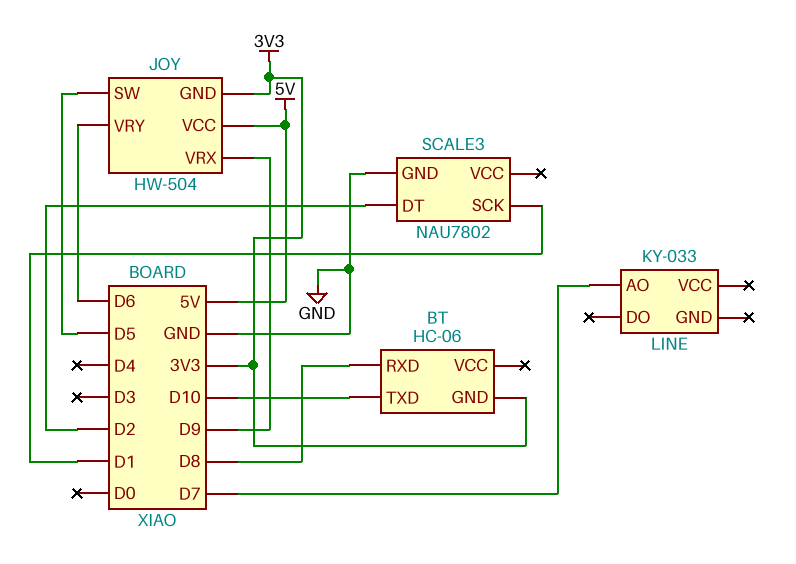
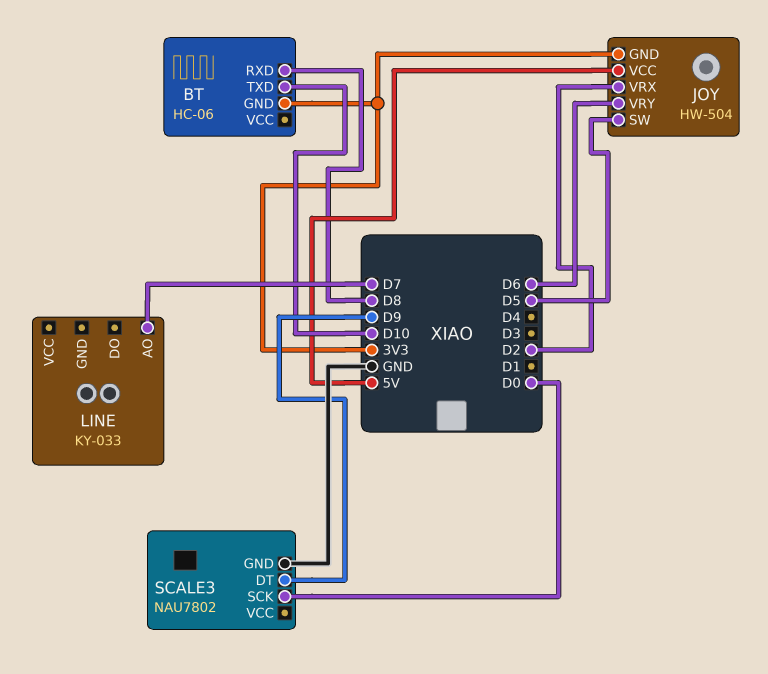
JOY pin VRX: D9 -> D2
SCALE3 pin DT: D2 -> D9
SCALE3 pin SCK: D1 -> D0

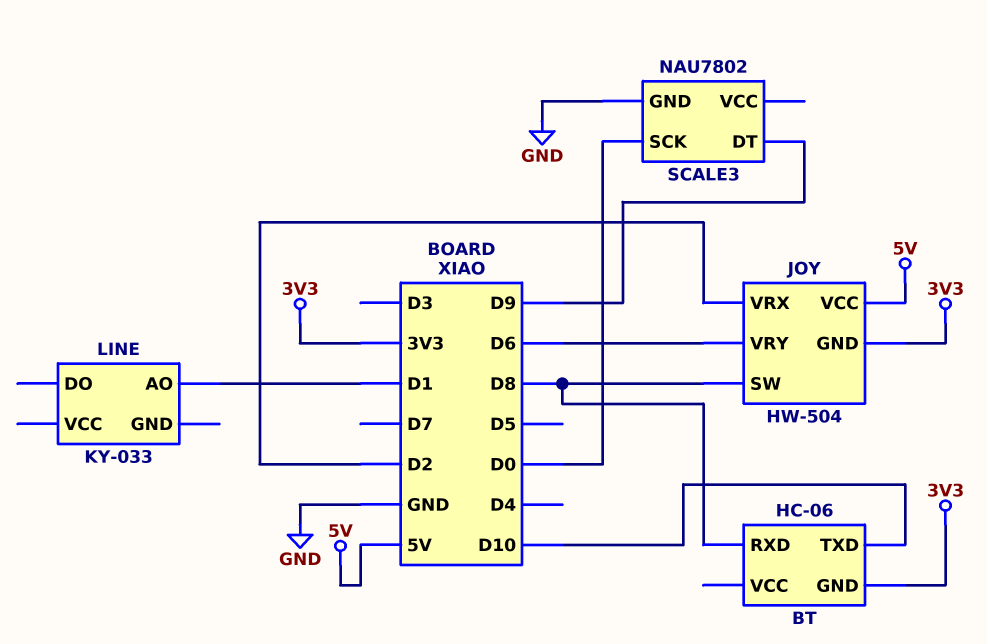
JOY pin SW: D5 -> D8
LINE pin AO: D7 -> D1

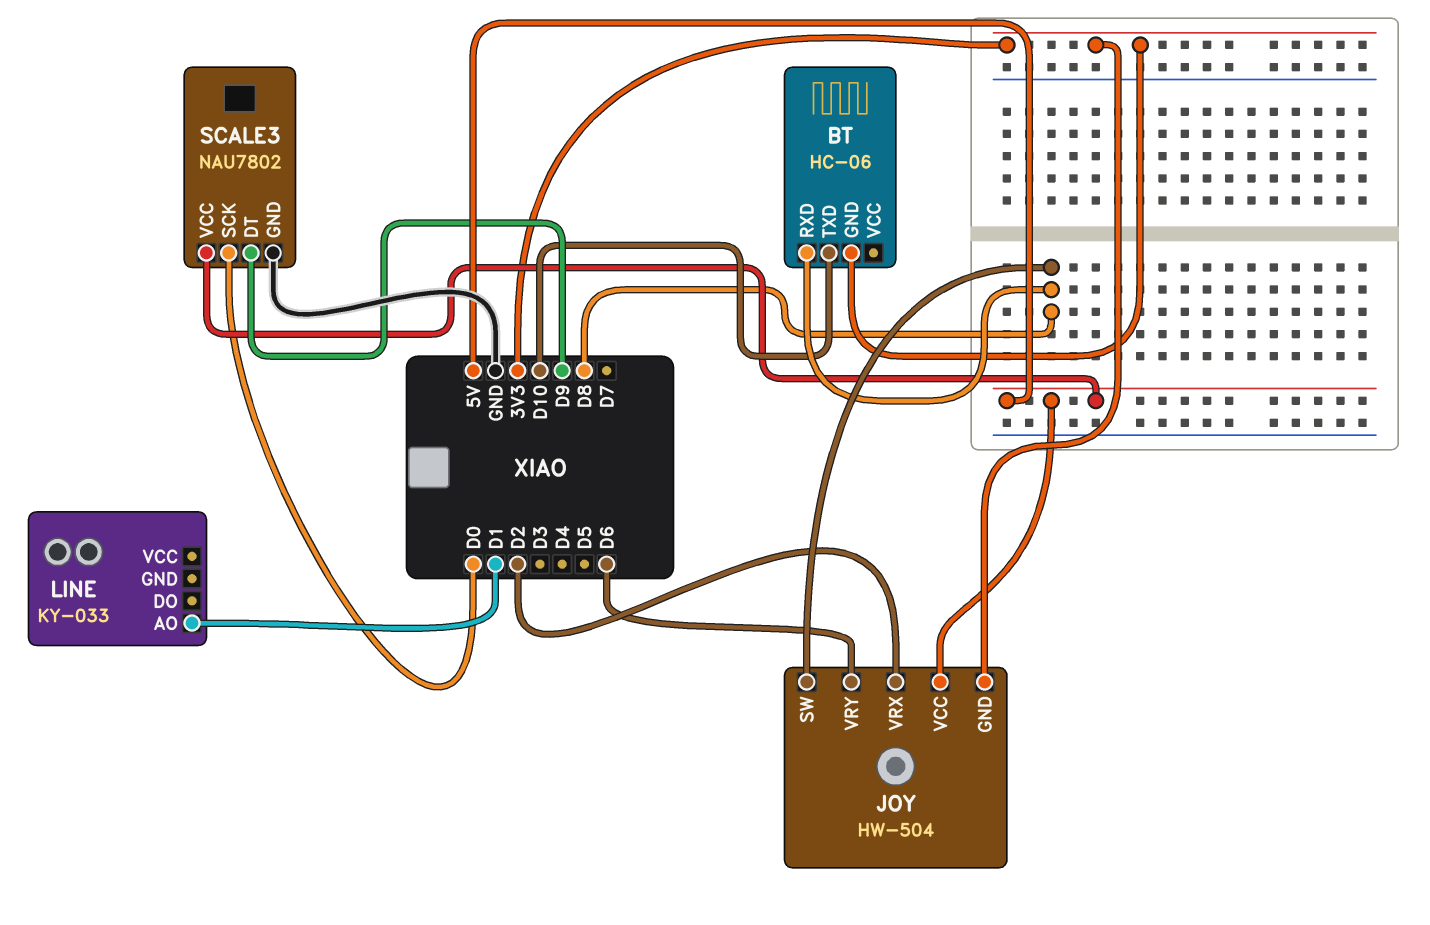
SCALE3 pin VCC: none -> 5V

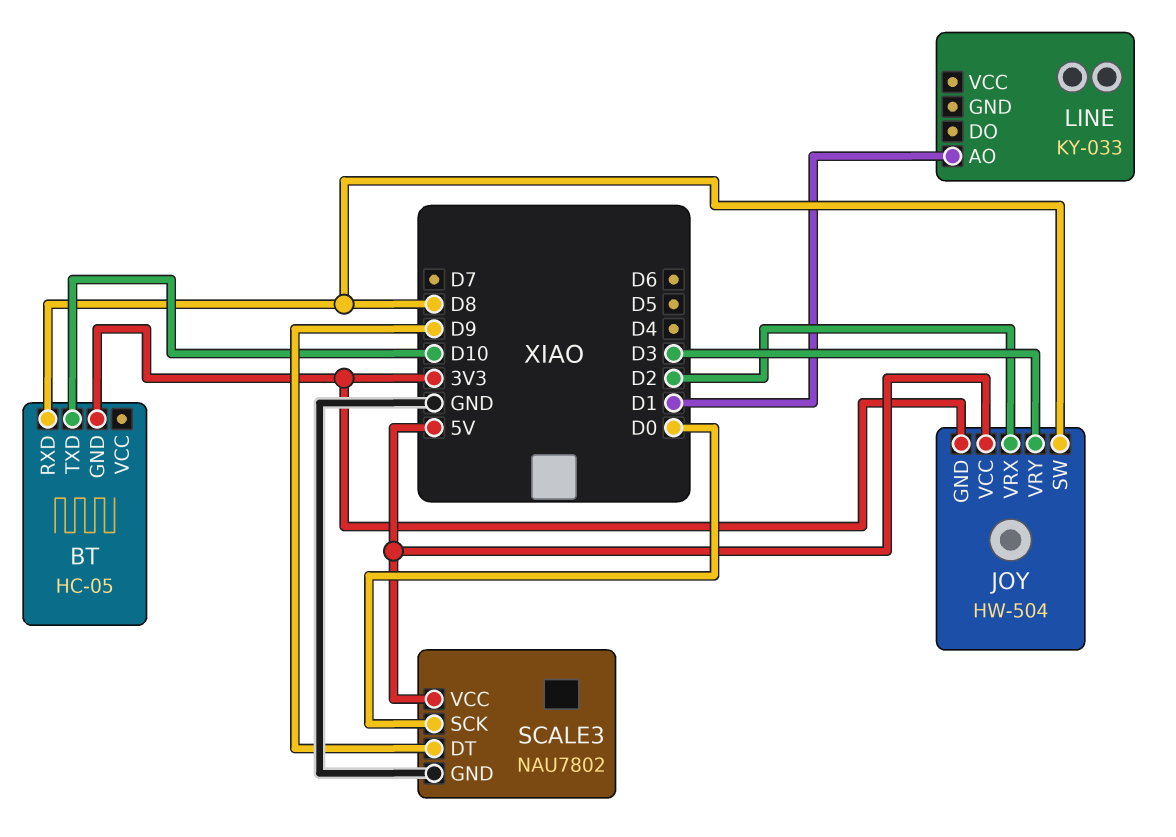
BT: HC-06 -> HC-05
JOY pin VRY: D6 -> D3

